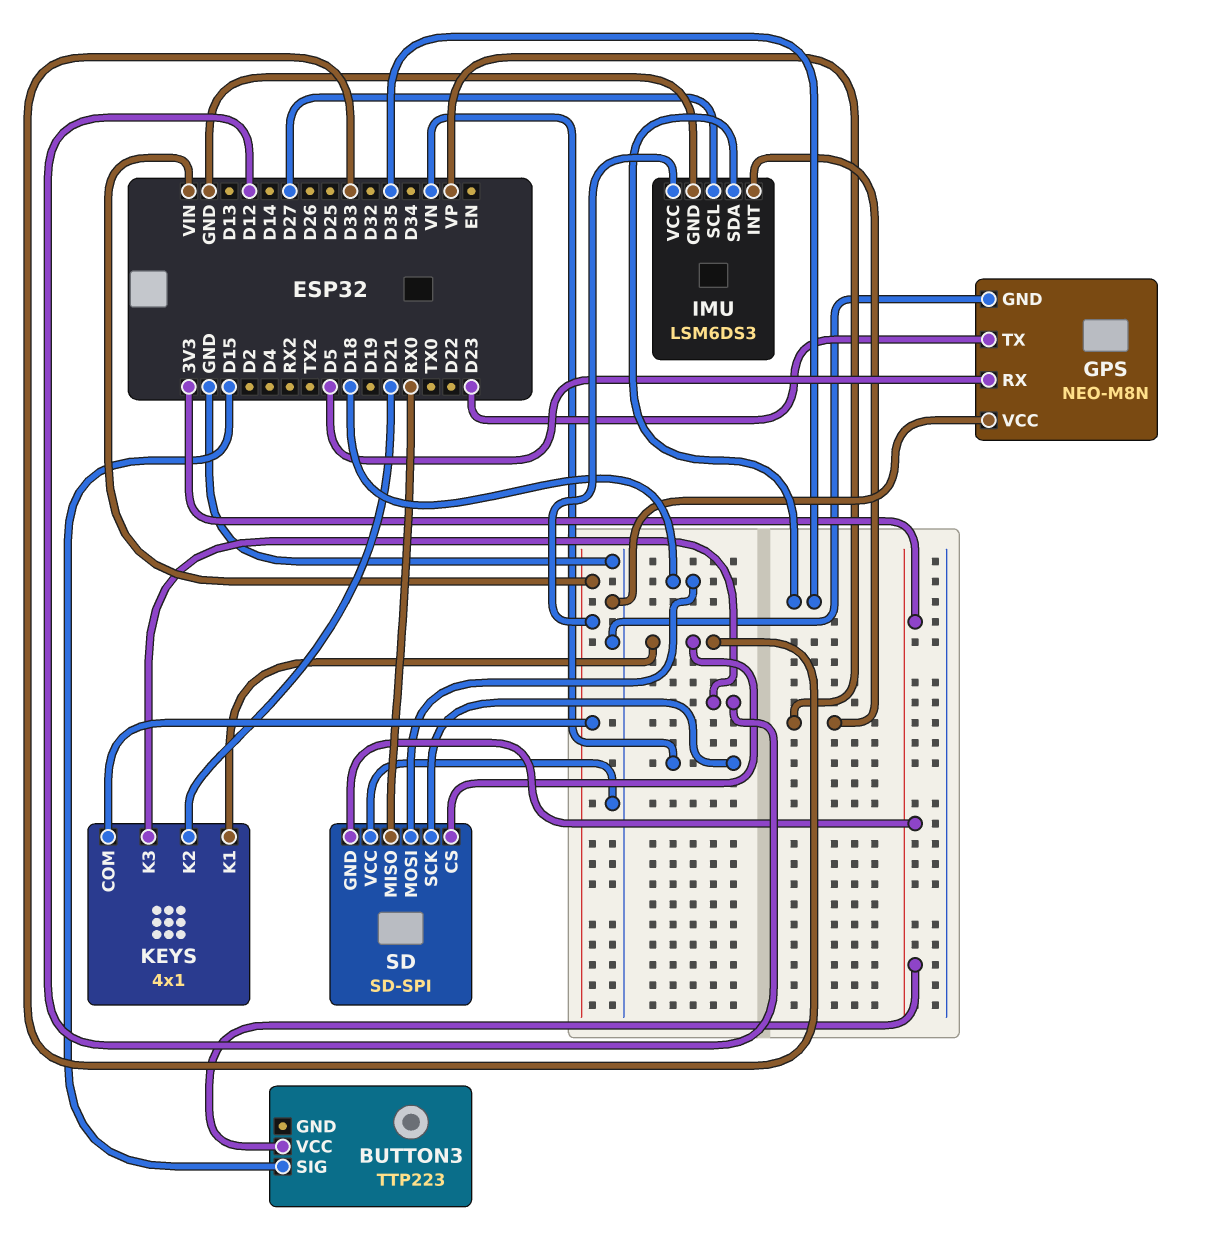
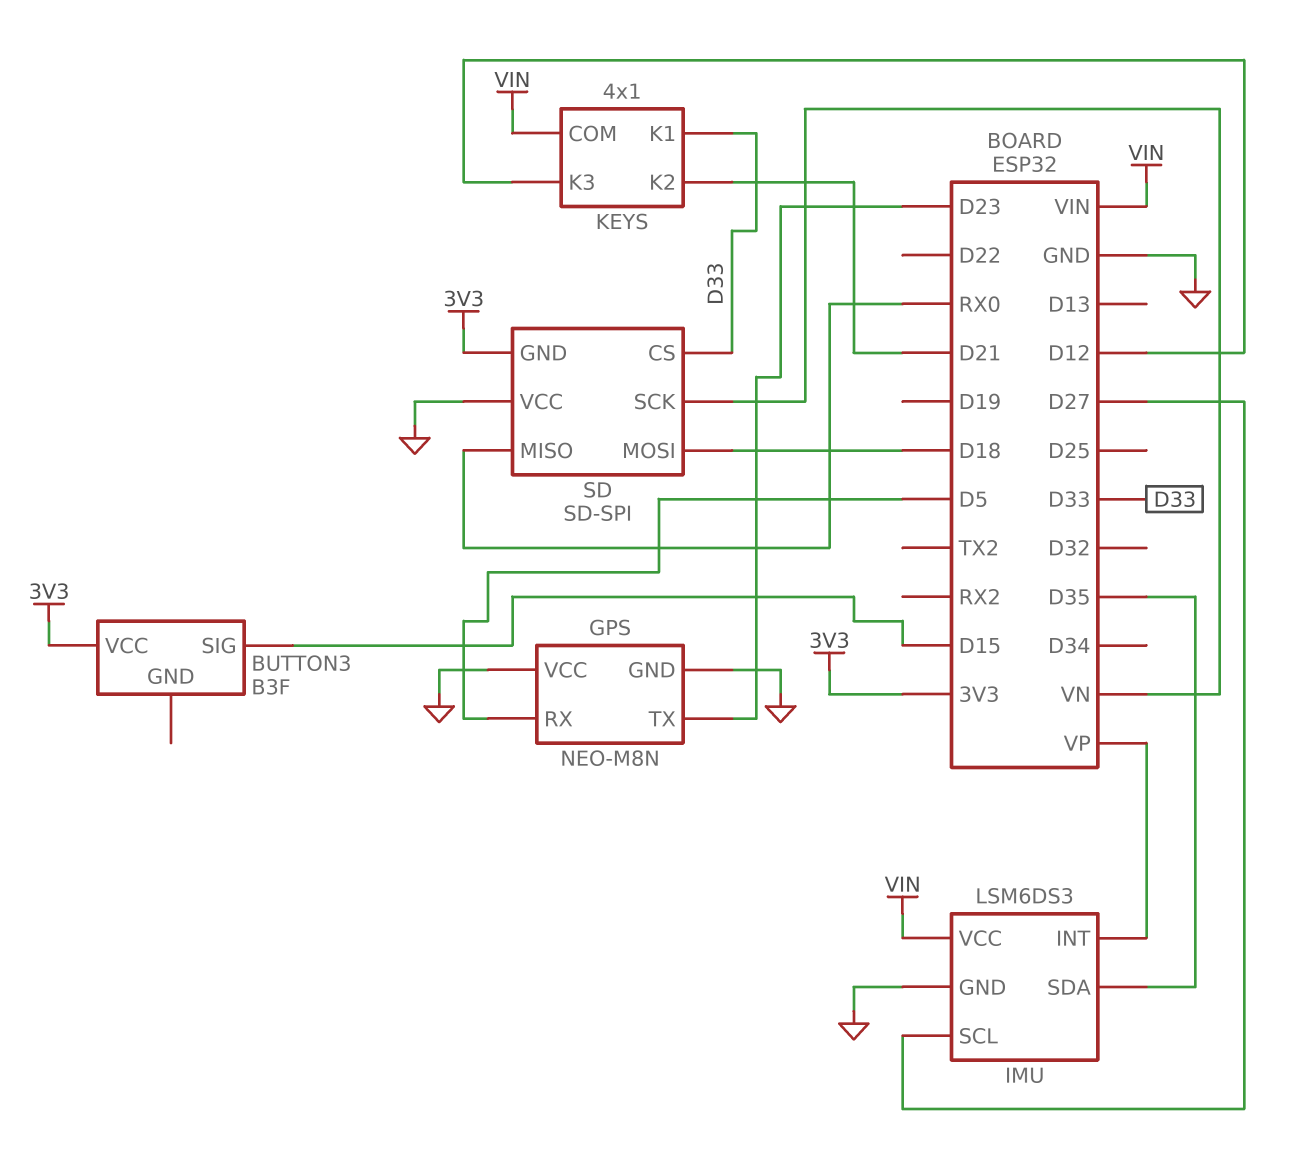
BUTTON3: TTP223 -> B3F

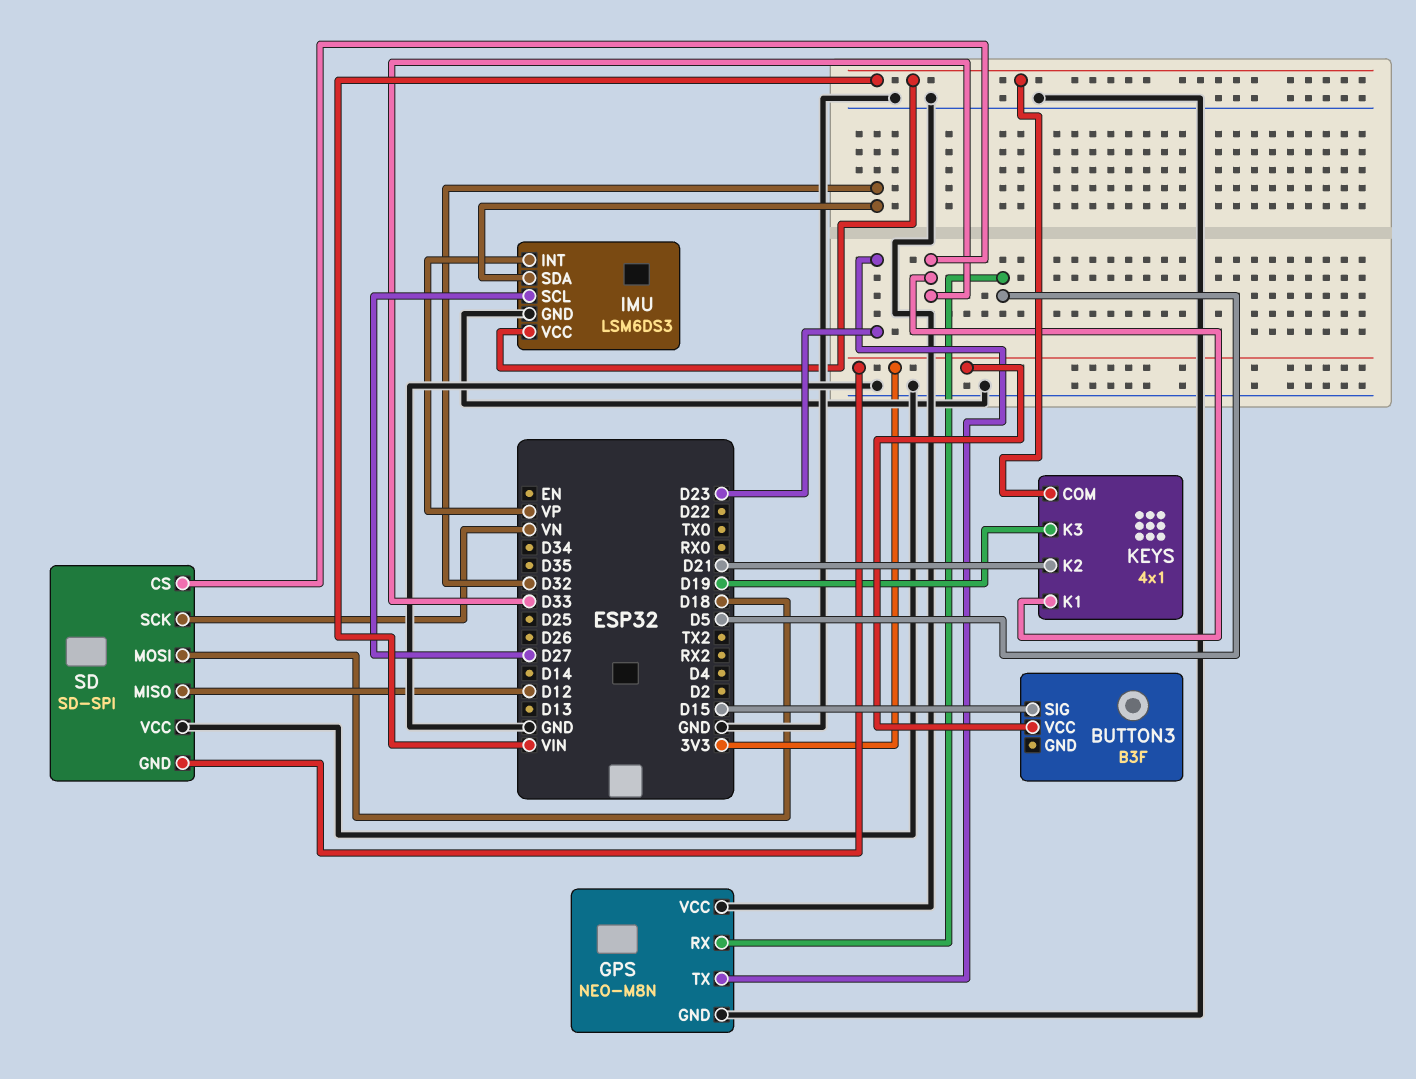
IMU pin SDA: D35 -> D32
KEYS pin K3: D12 -> D19
SD pin MISO: RX0 -> D12

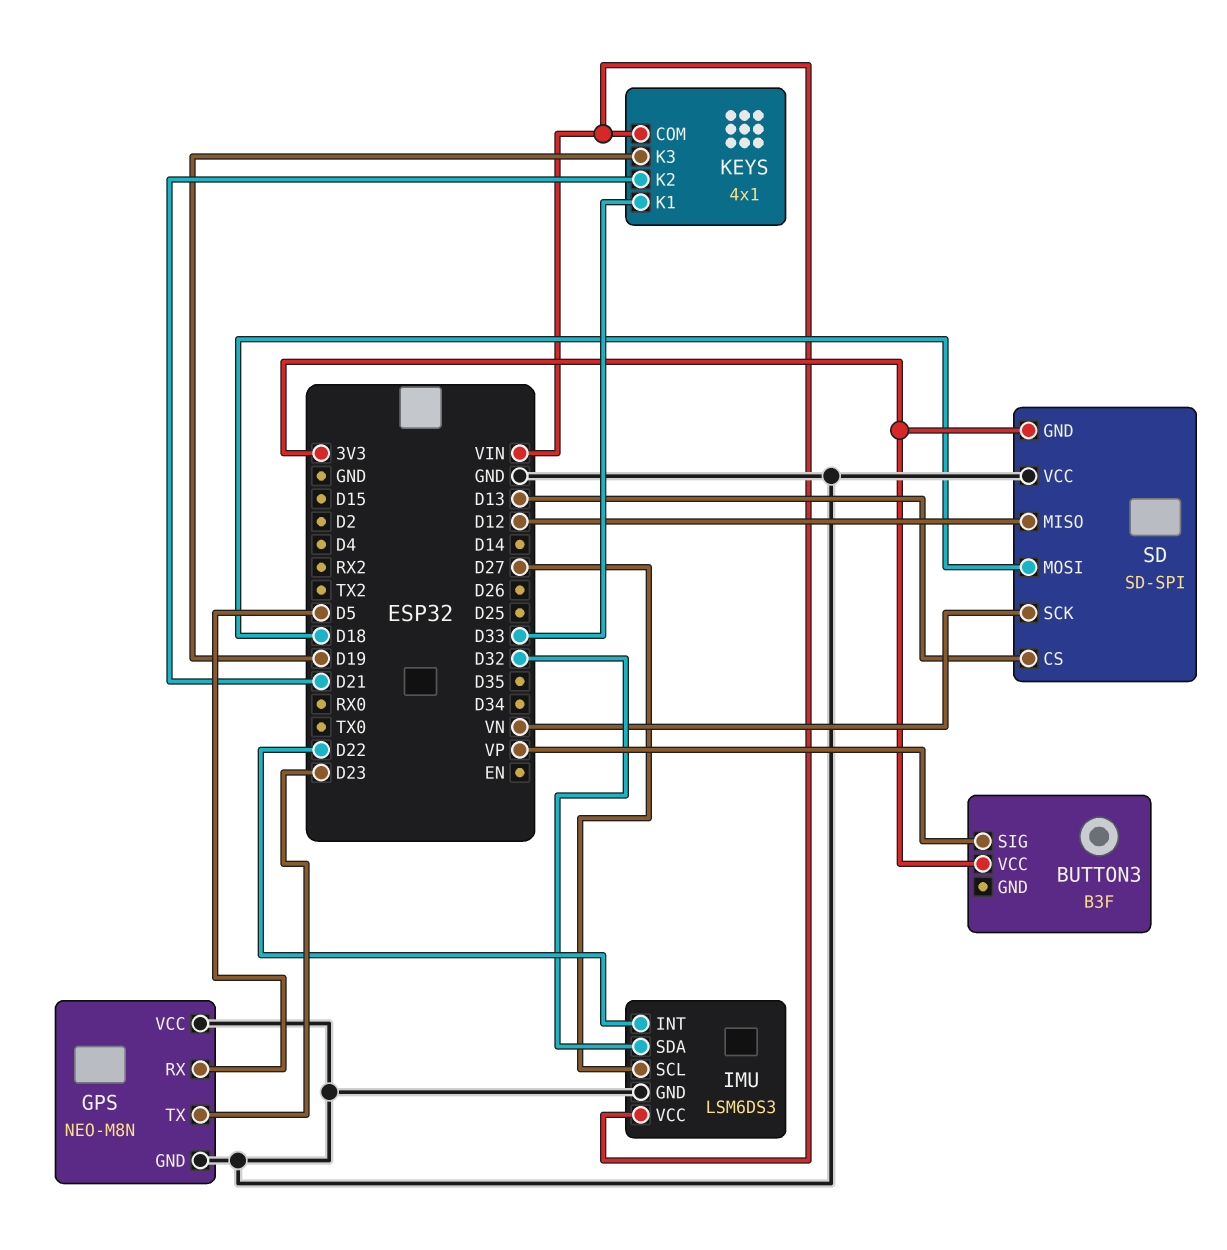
BUTTON3 pin SIG: D15 -> VP
IMU pin INT: VP -> D22
SD pin CS: D33 -> D13

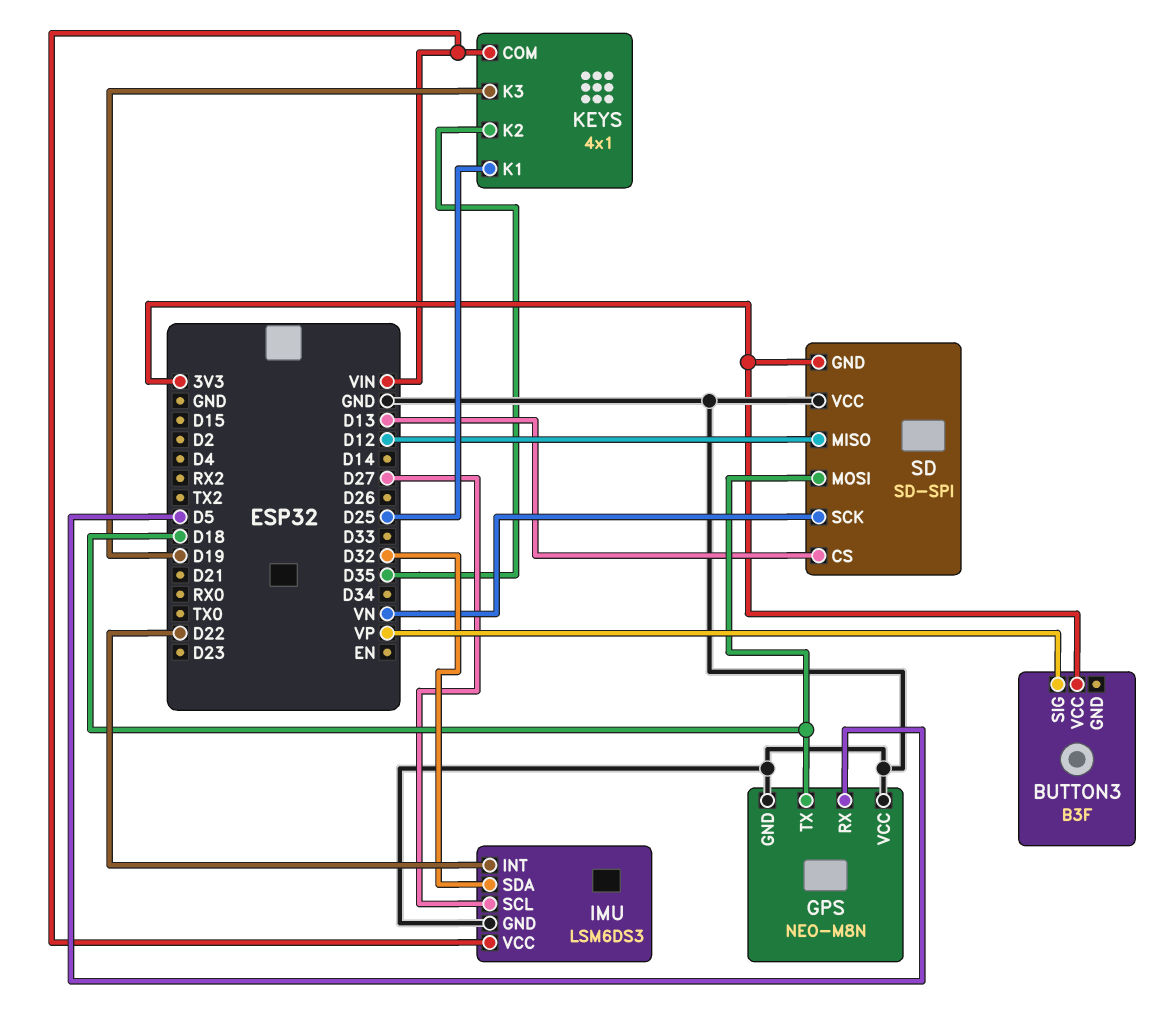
GPS pin TX: D23 -> D18
KEYS pin K1: D33 -> D25
KEYS pin K2: D21 -> D35

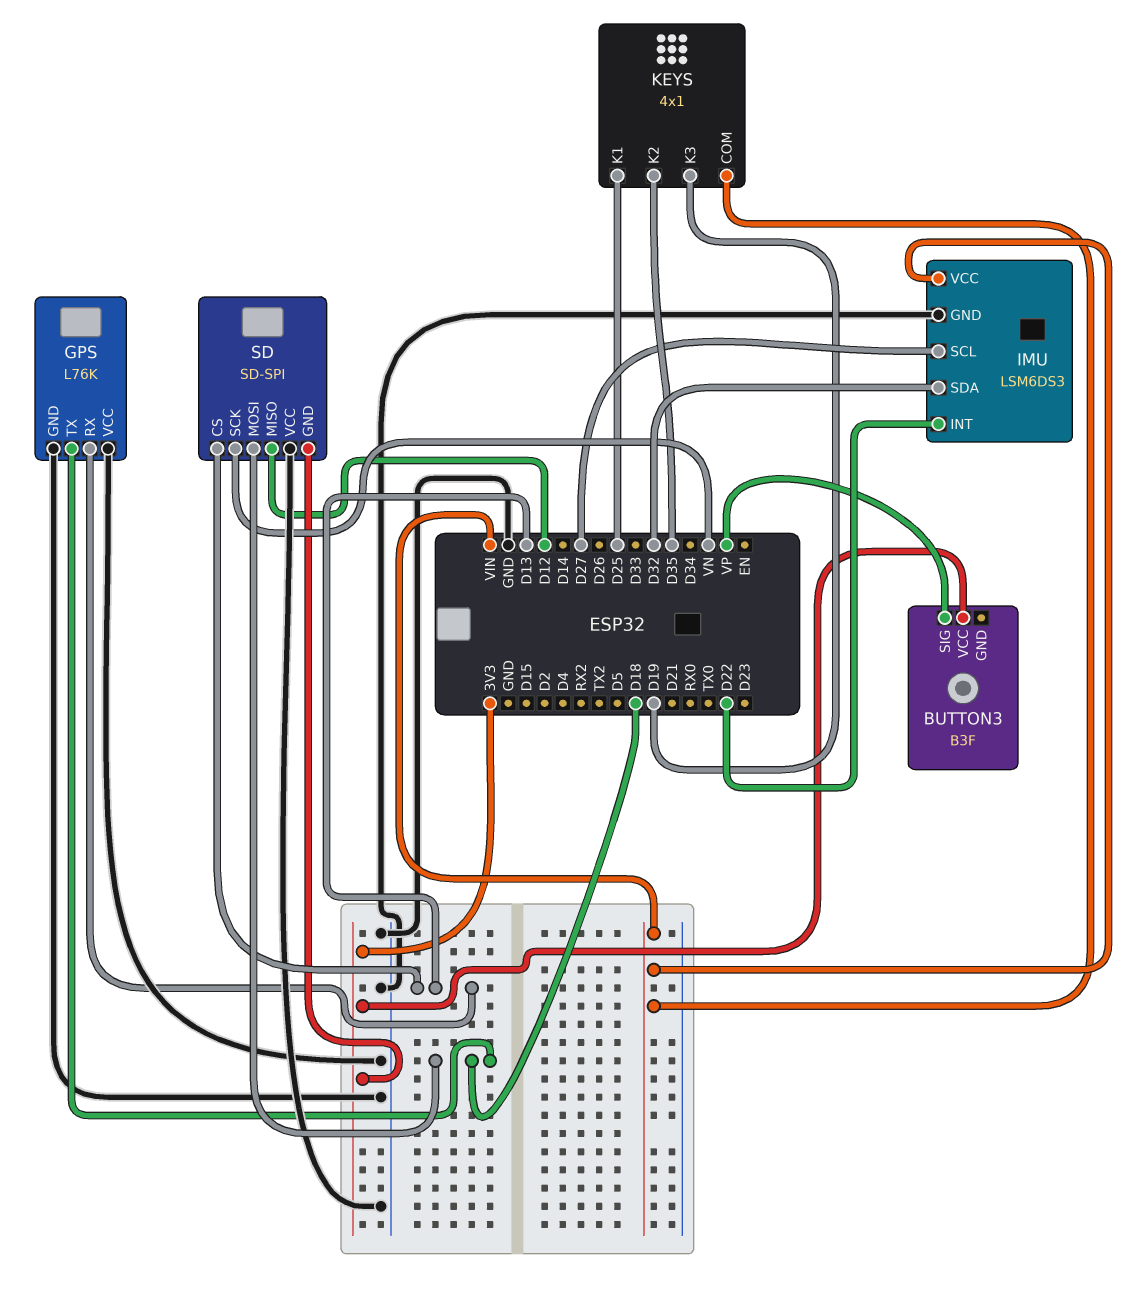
GPS: NEO-M8N -> L76K
GPS pin RX: D5 -> D13

